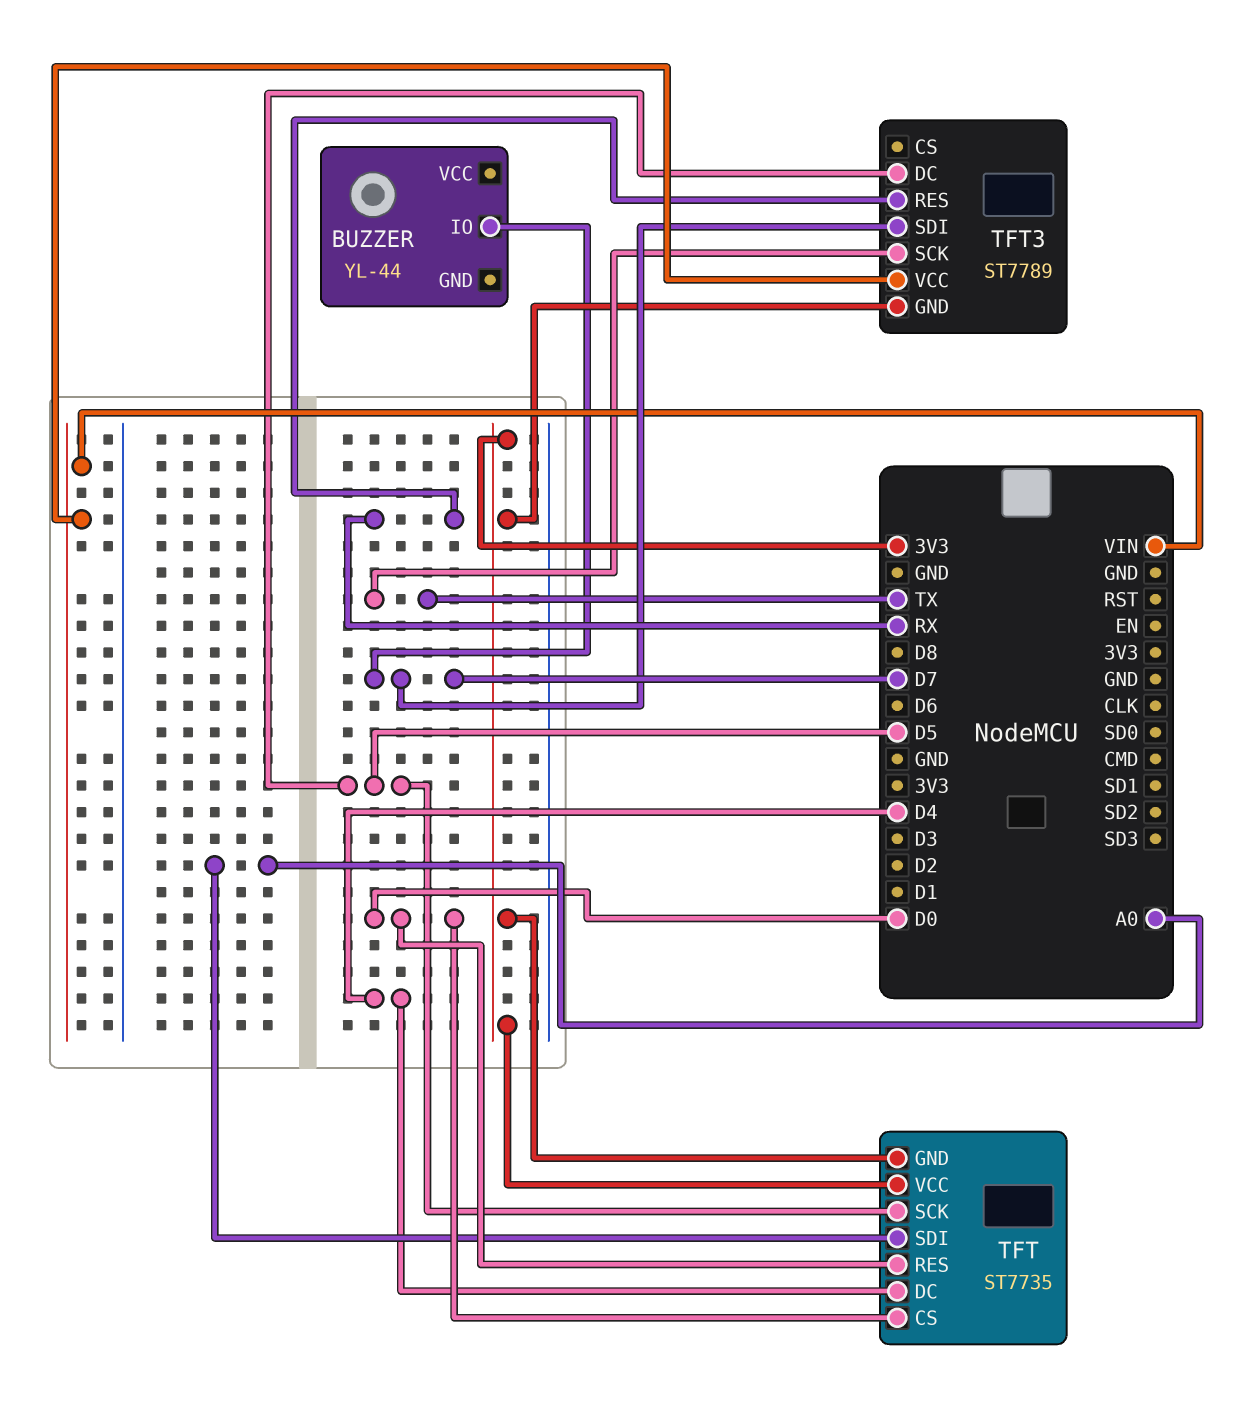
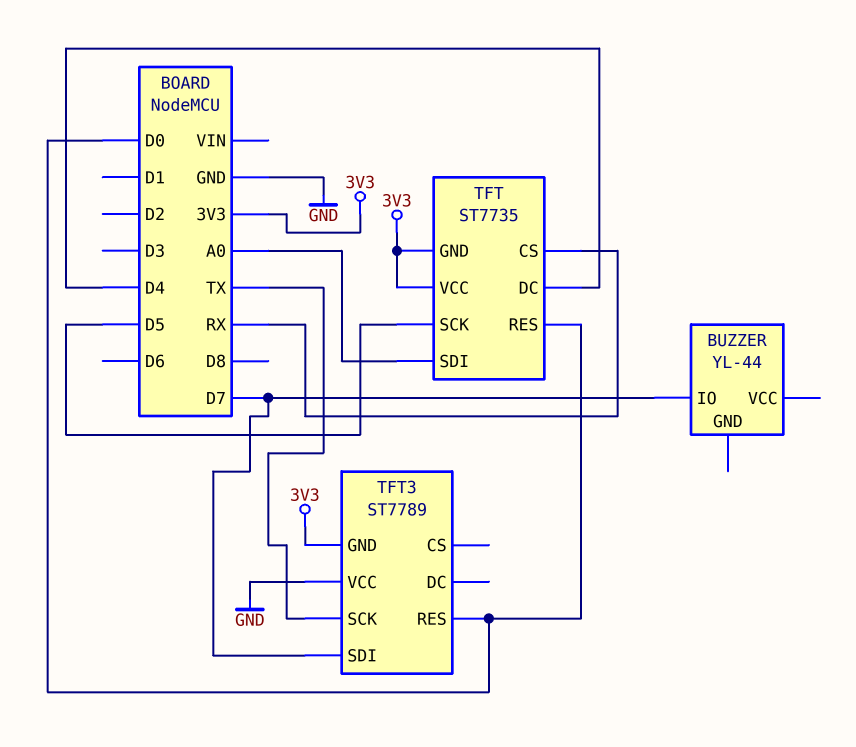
TFT pin CS: D0 -> RX
TFT3 pin DC: D5 -> none
TFT3 pin RES: RX -> D0
TFT3 pin VCC: VIN -> GND

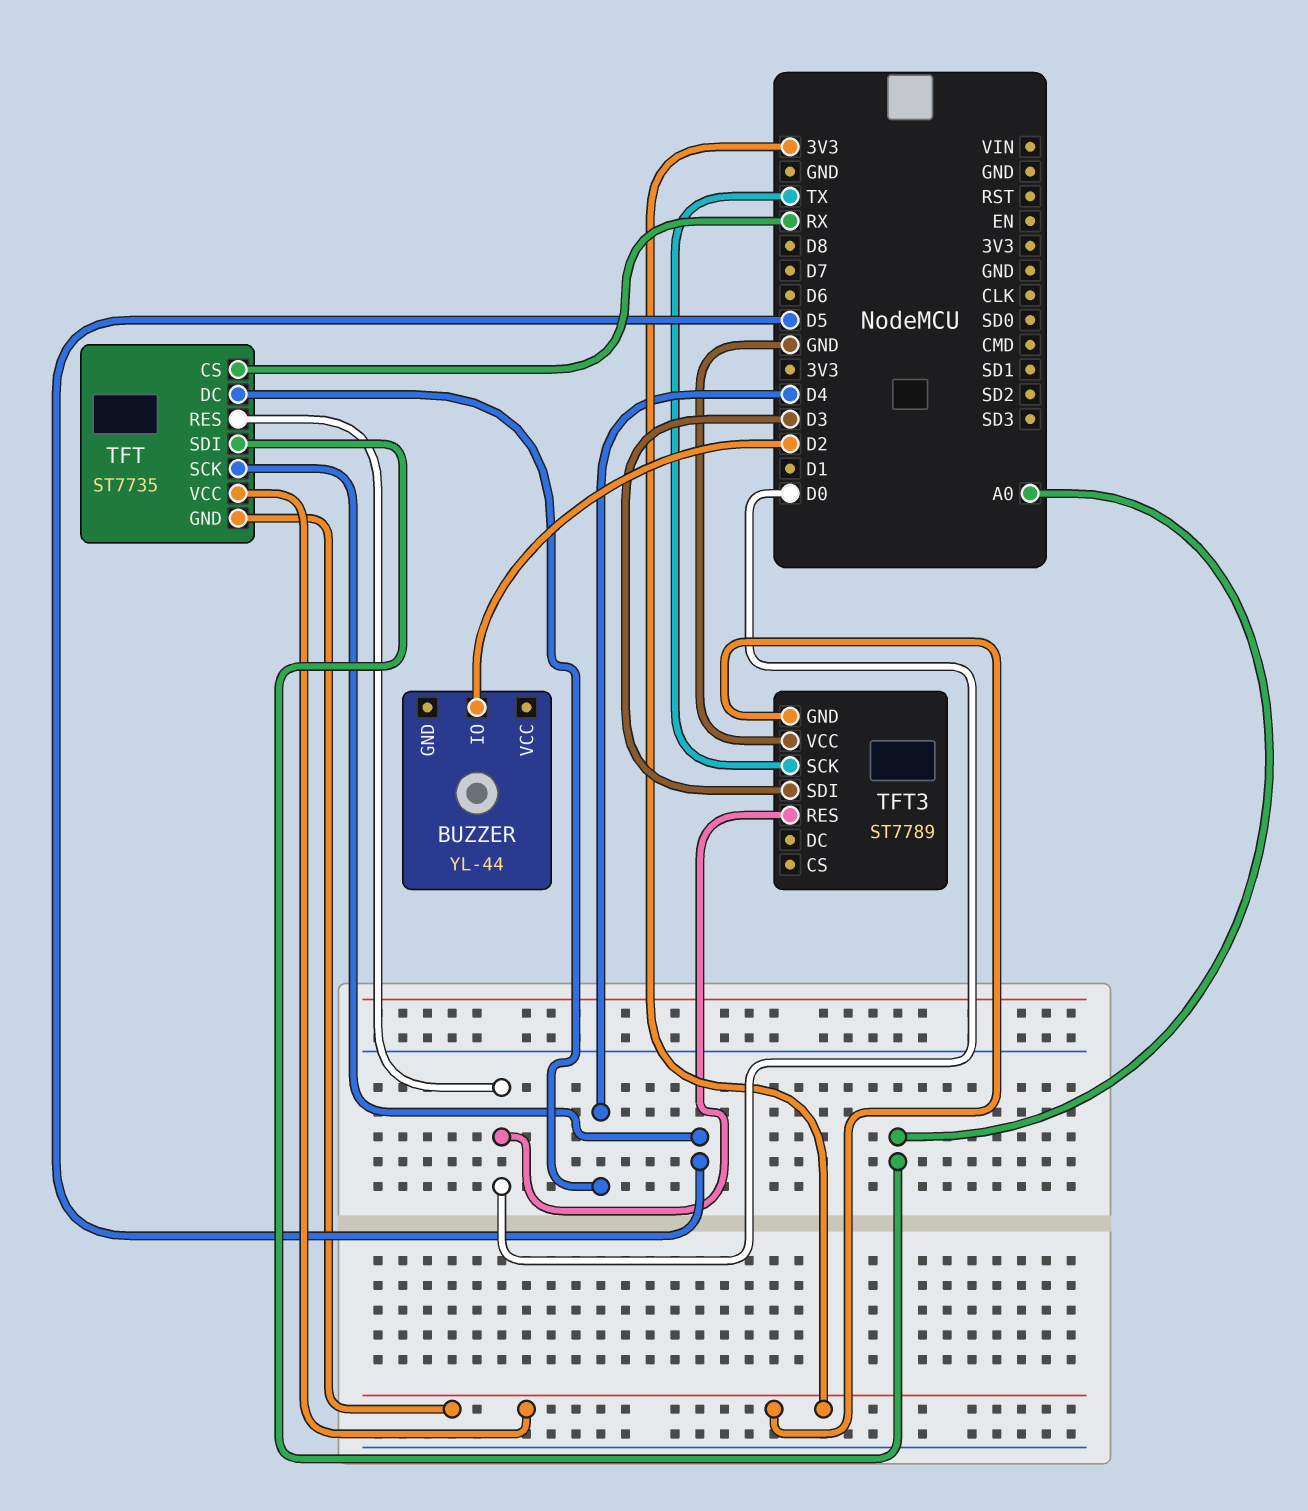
BUZZER pin IO: D7 -> D2
TFT3 pin SDI: D7 -> D3

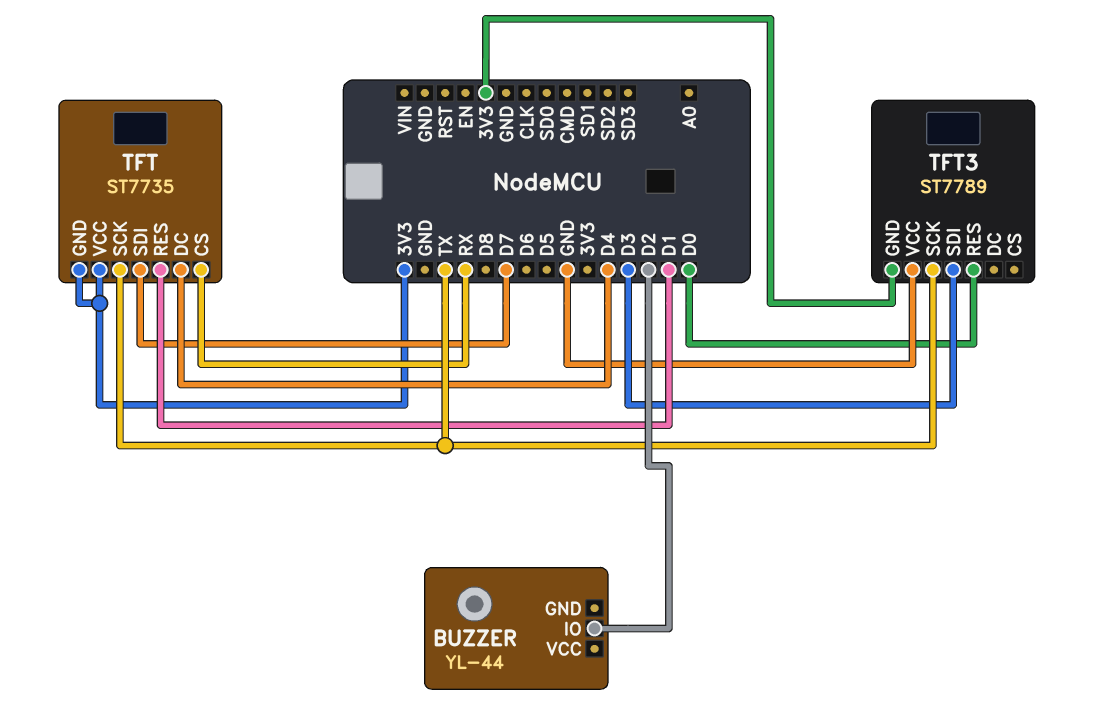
TFT pin RES: D0 -> D1
TFT pin SCK: D5 -> TX
TFT pin SDI: A0 -> D7

